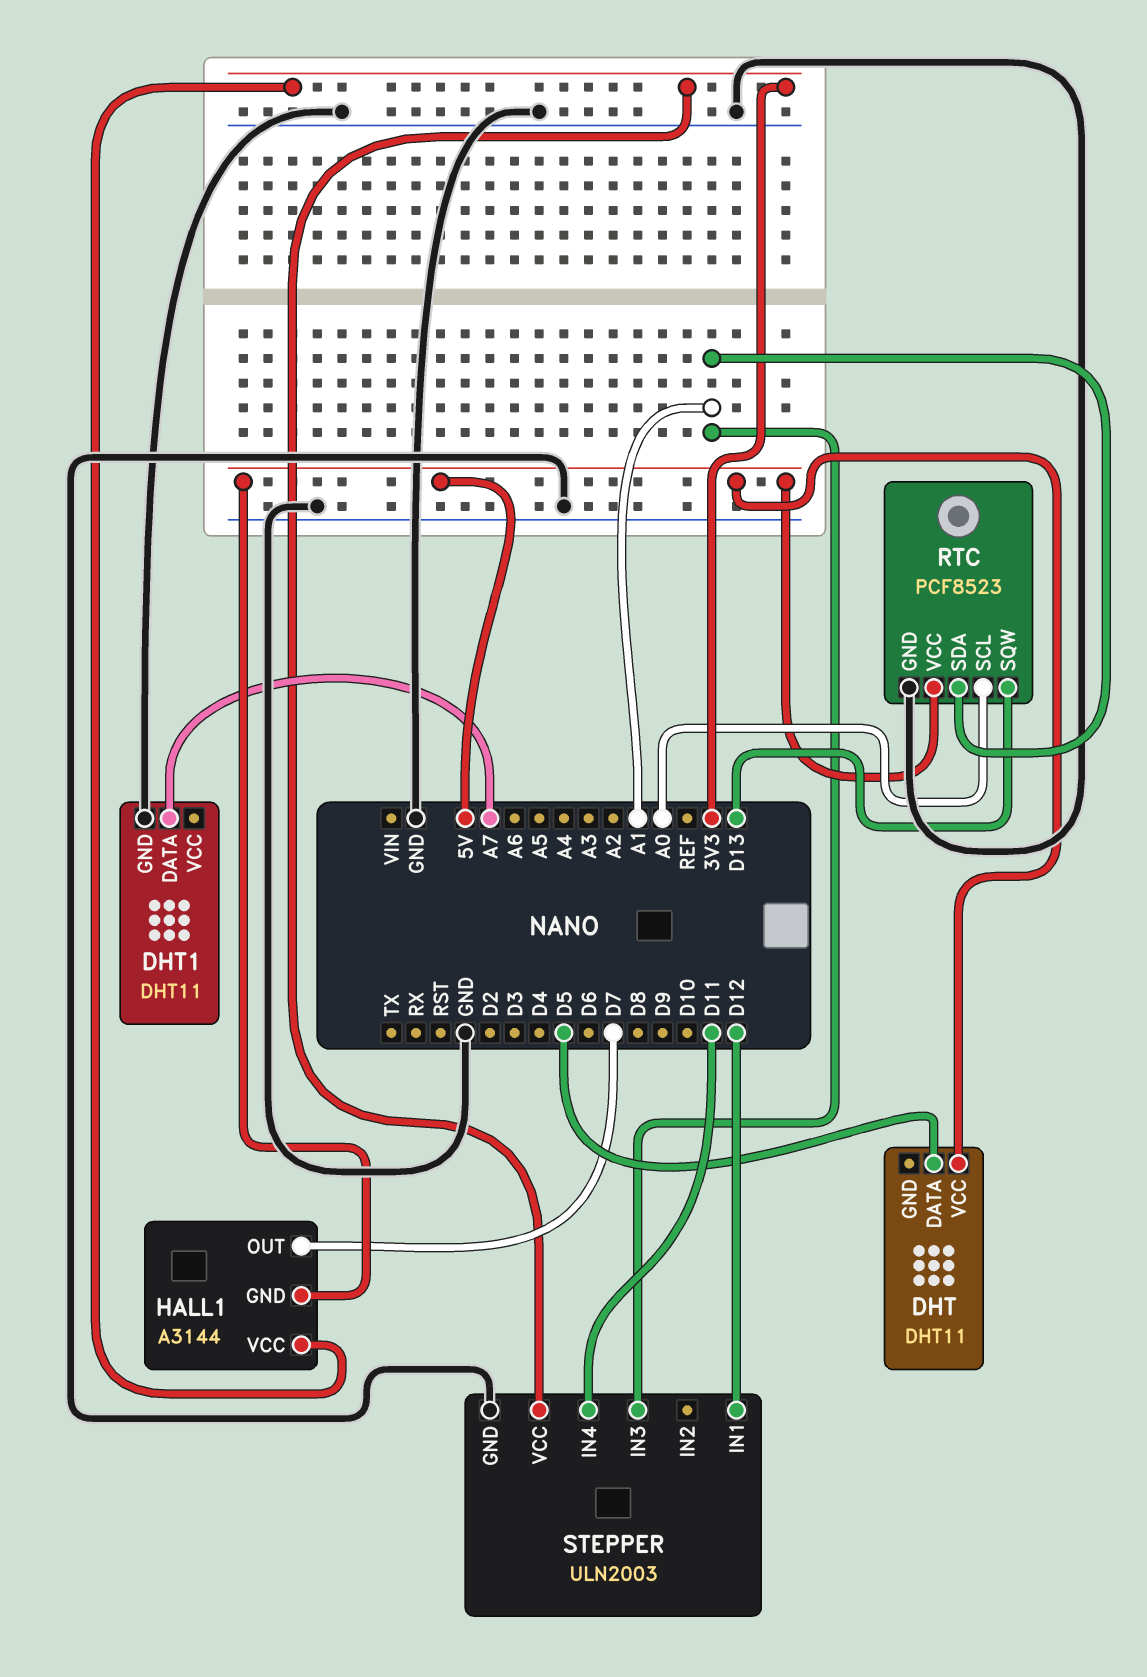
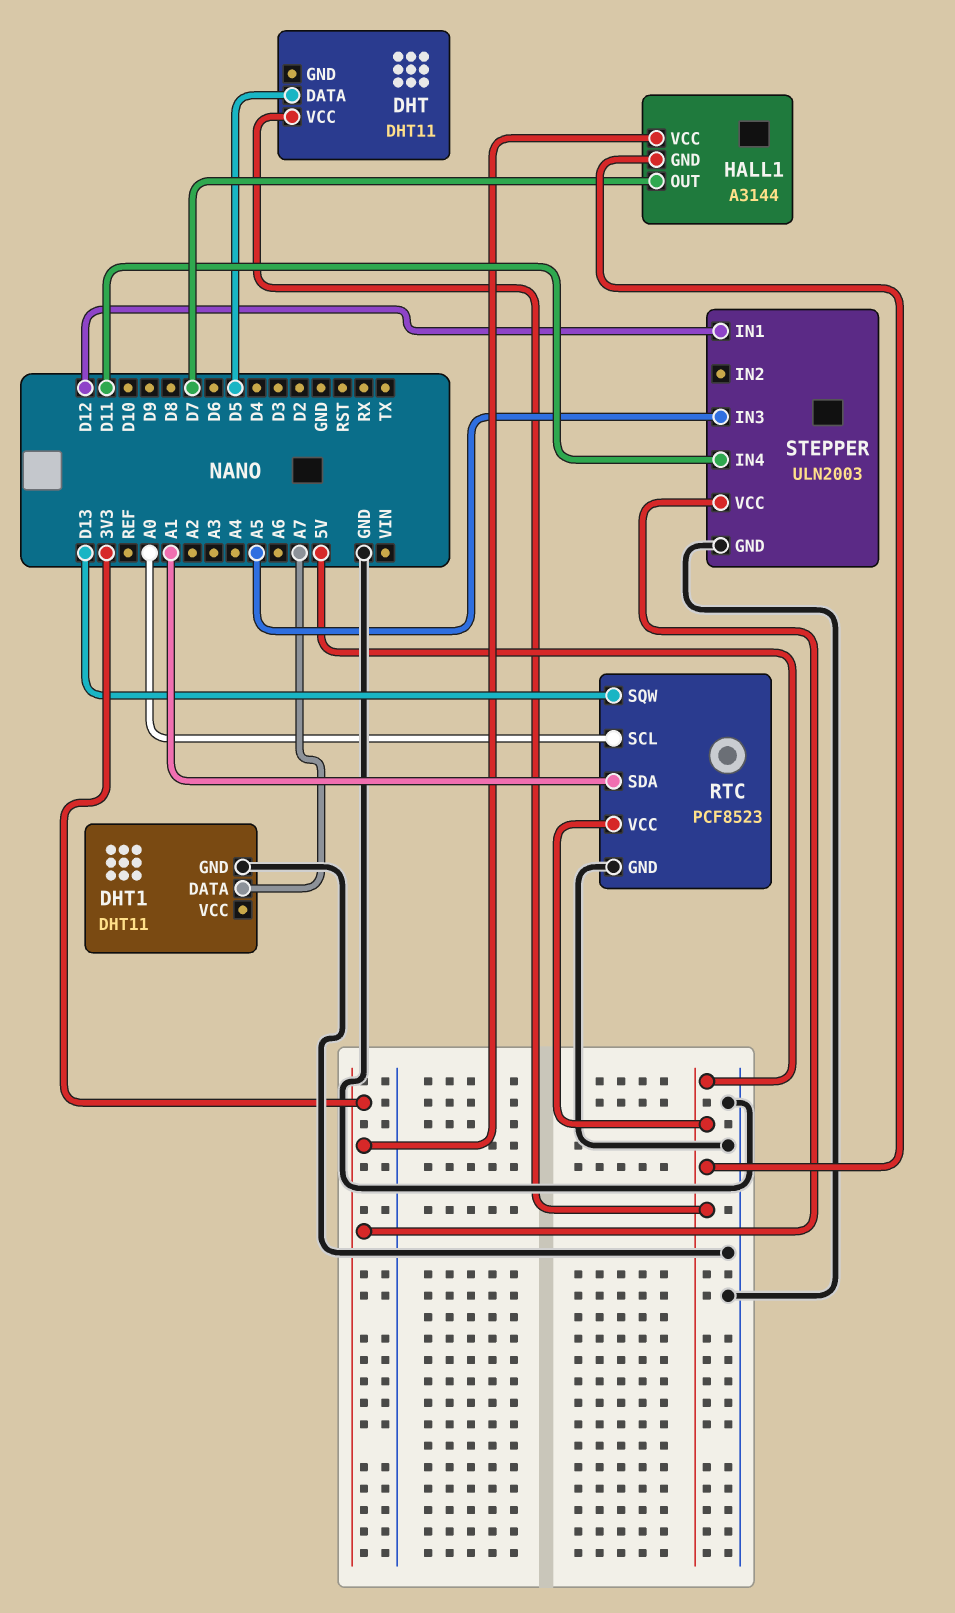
STEPPER pin IN3: A1 -> A5

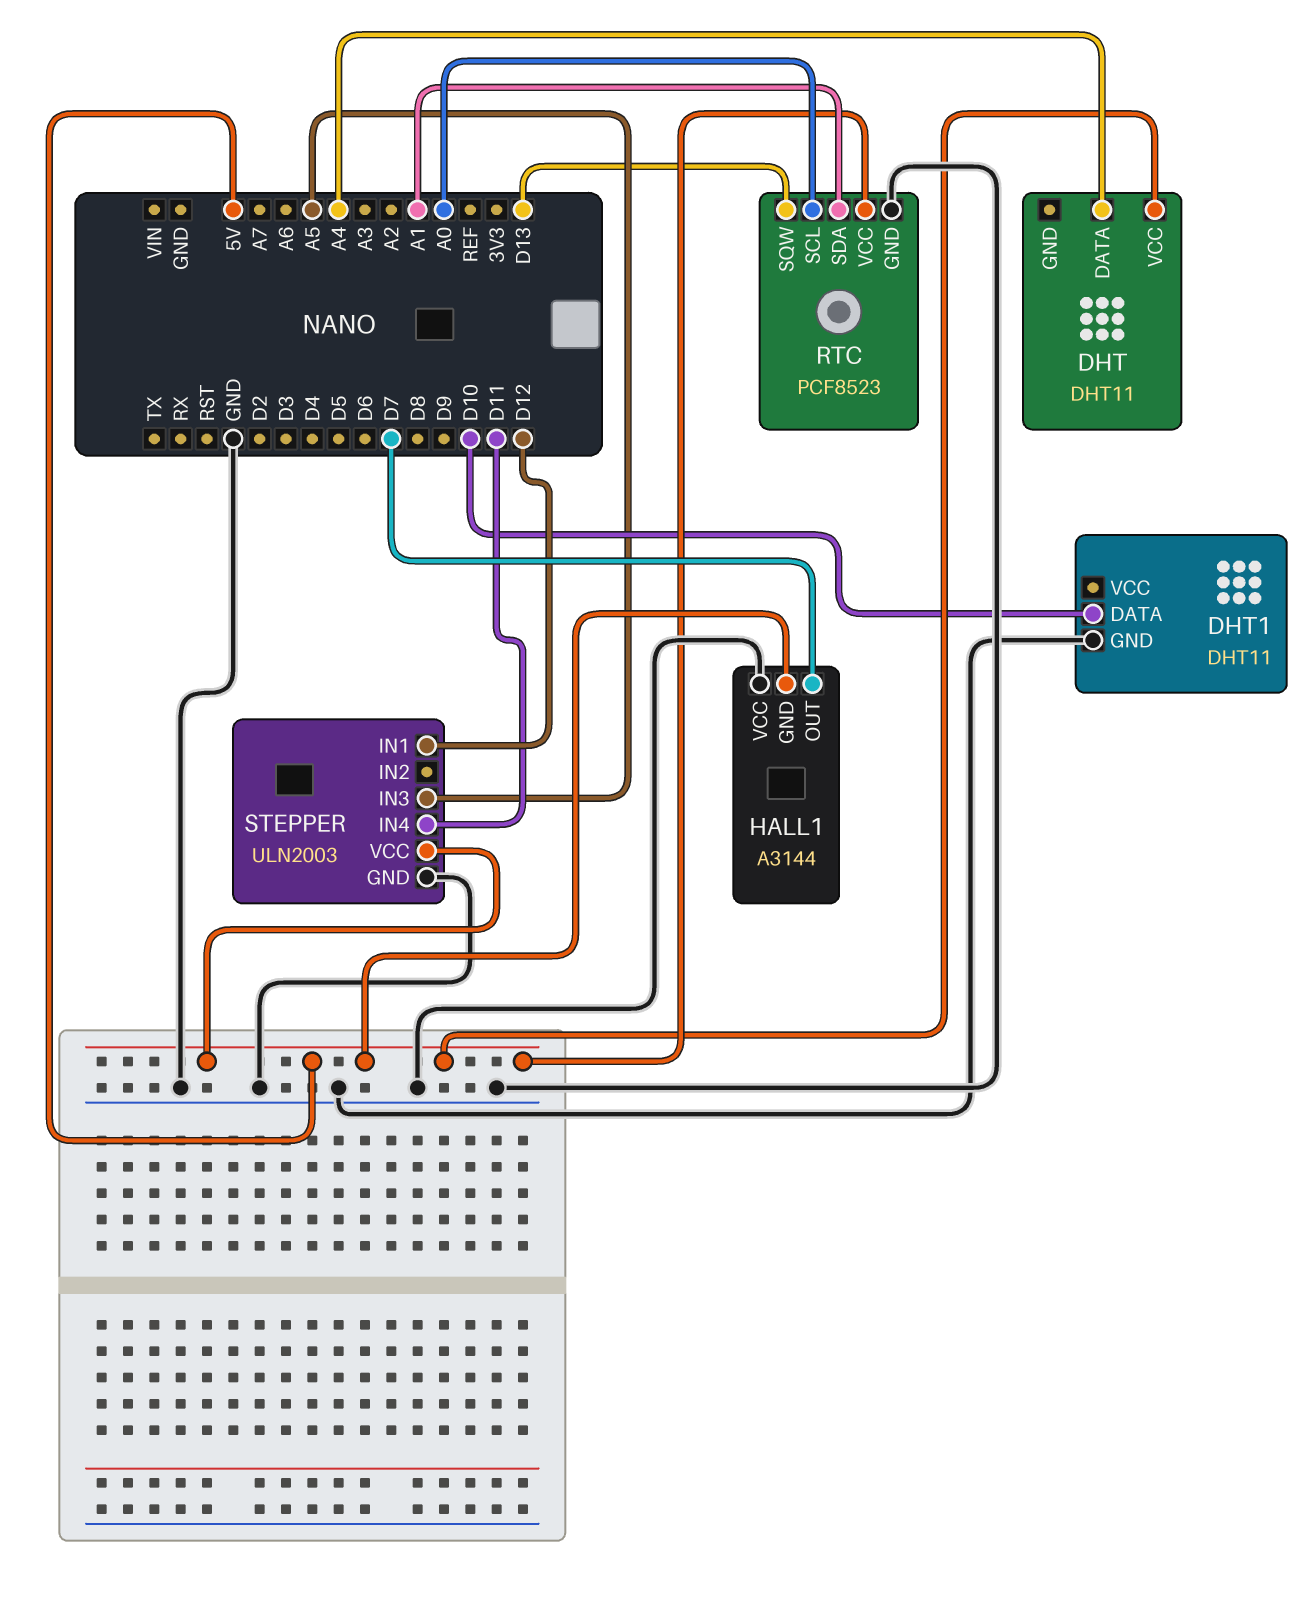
DHT pin DATA: D5 -> A4
DHT1 pin DATA: A7 -> D10
HALL1 pin VCC: 3V3 -> GND
STEPPER pin VCC: 3V3 -> 5V

